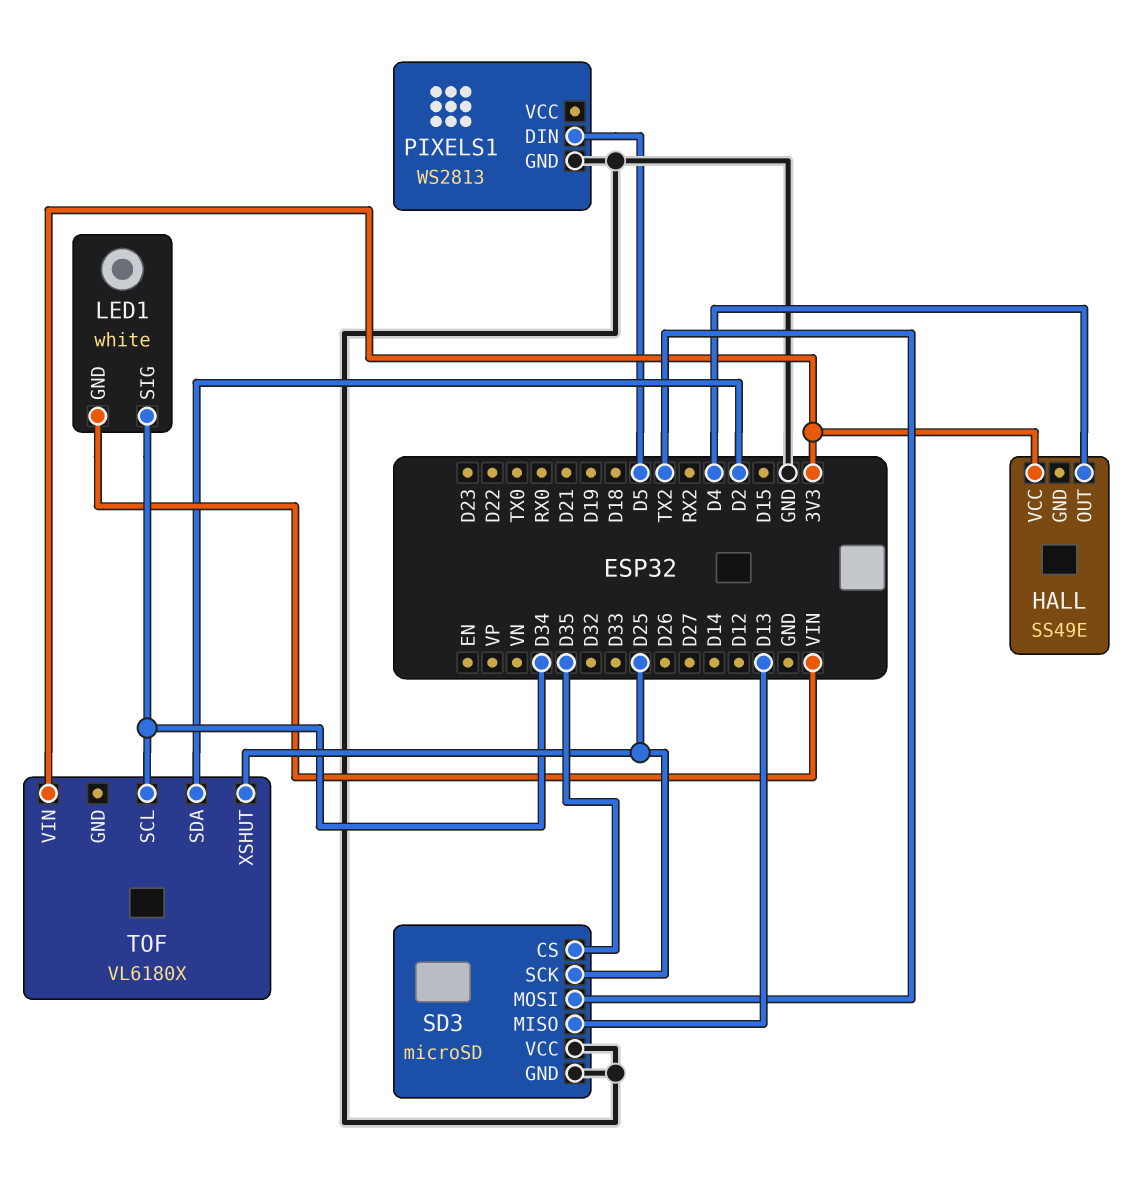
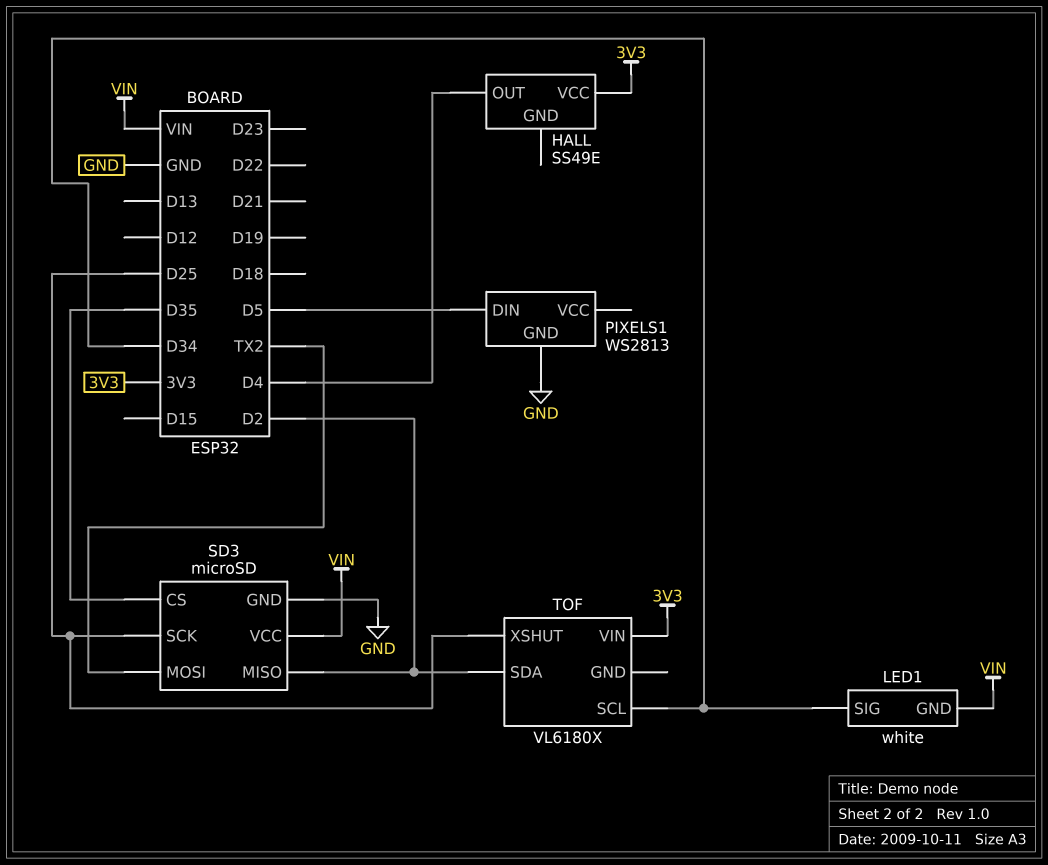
SD3 pin MISO: D13 -> D2
SD3 pin VCC: GND -> VIN

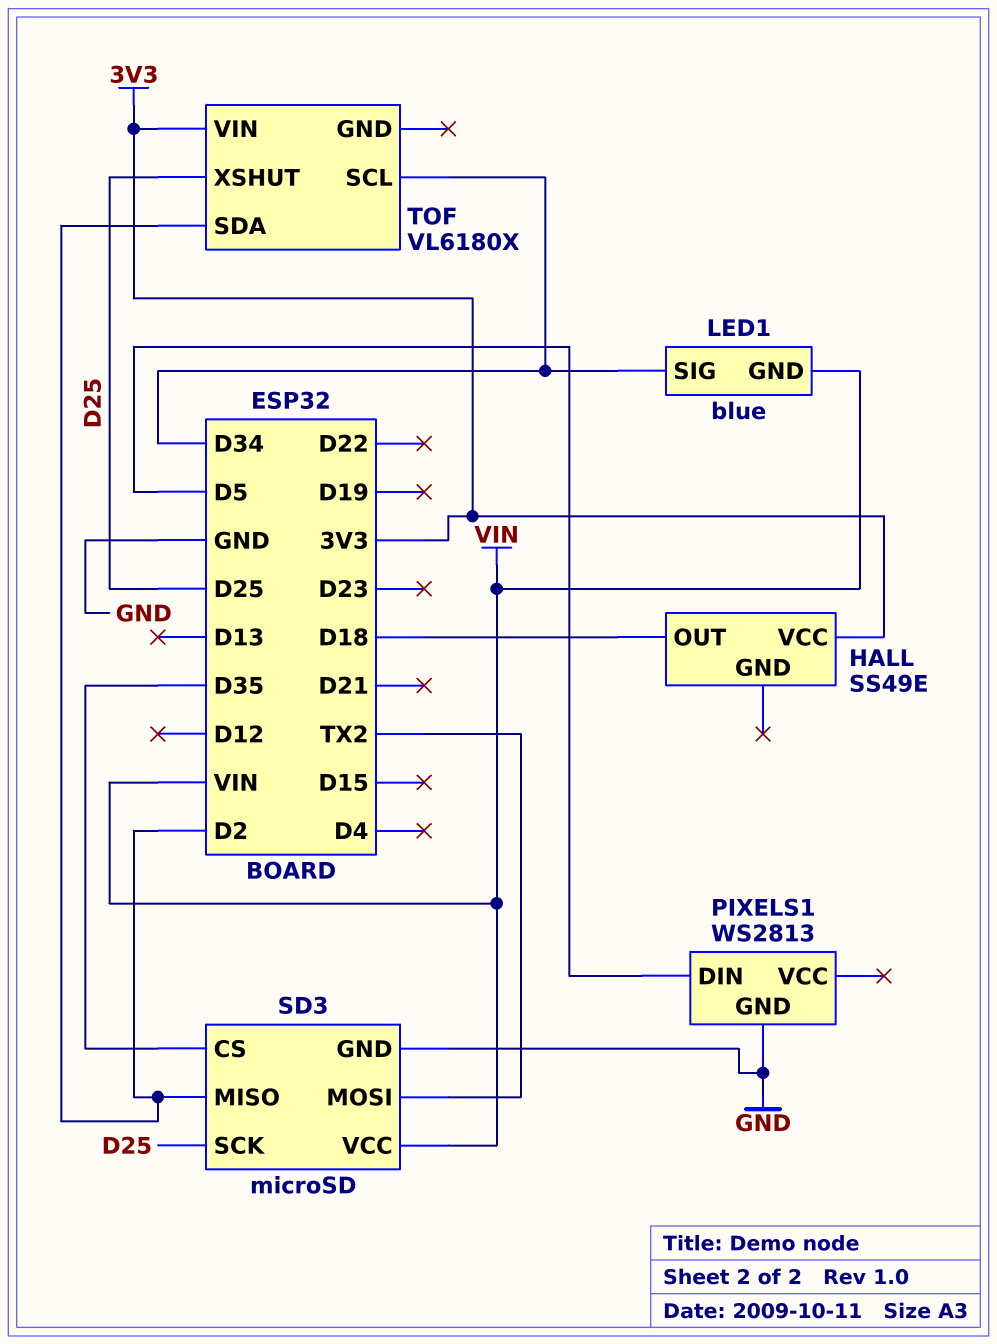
HALL pin OUT: D4 -> D18
LED1: white -> blue

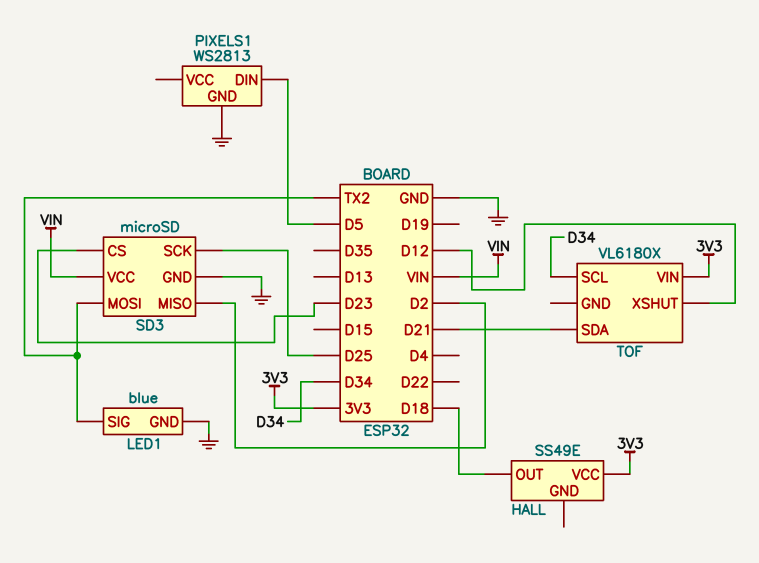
LED1 pin GND: VIN -> GND
LED1 pin SIG: D34 -> TX2
SD3 pin CS: D35 -> D23
TOF pin SDA: D2 -> D21
TOF pin XSHUT: D25 -> D12

